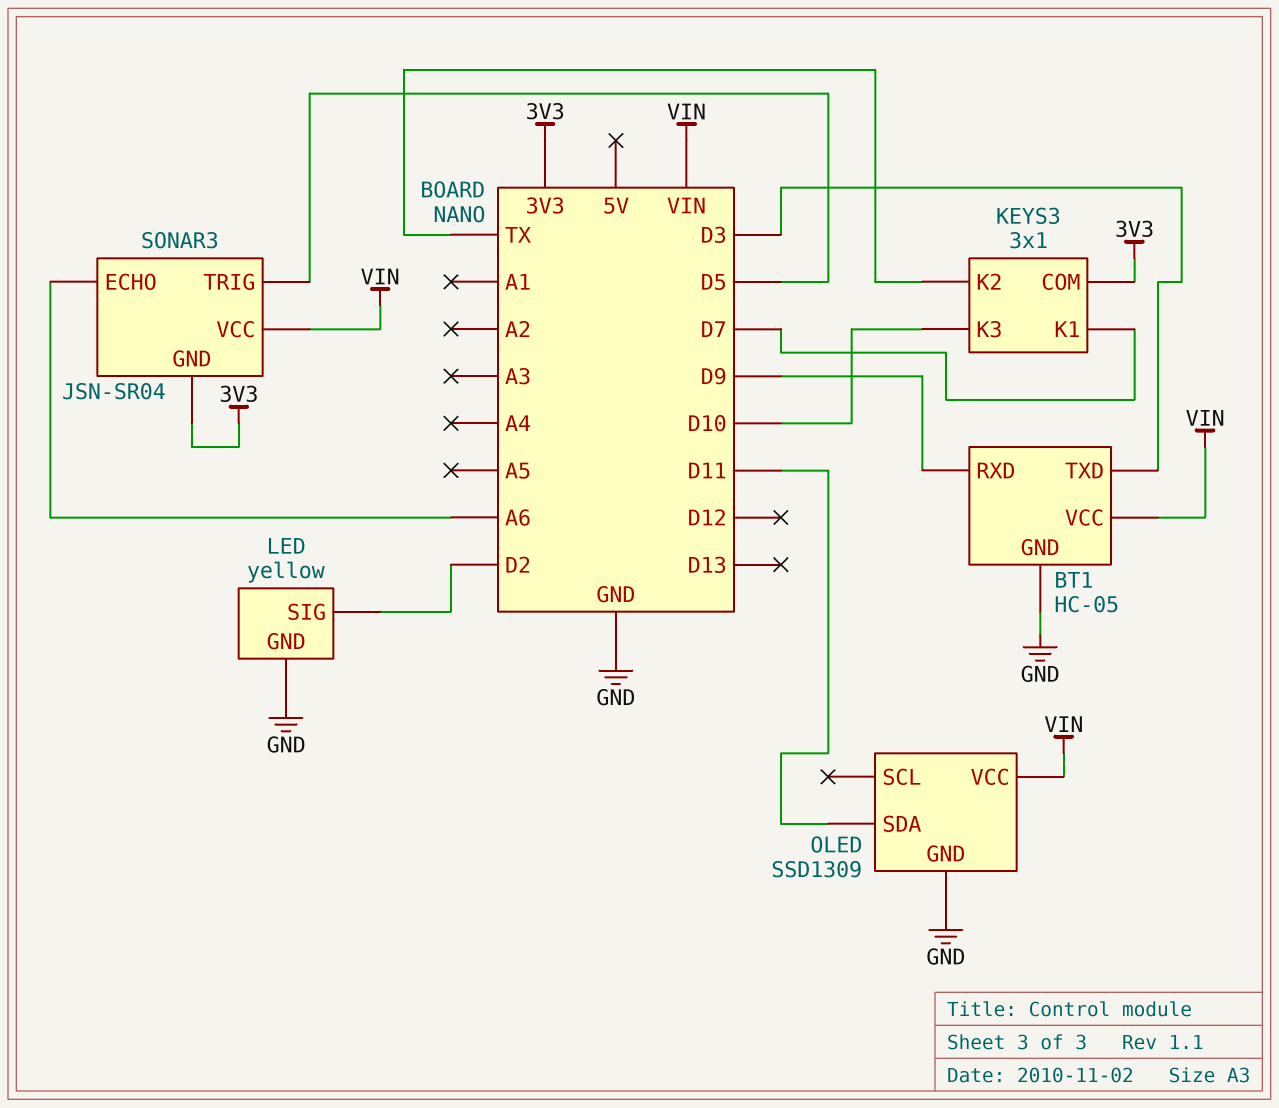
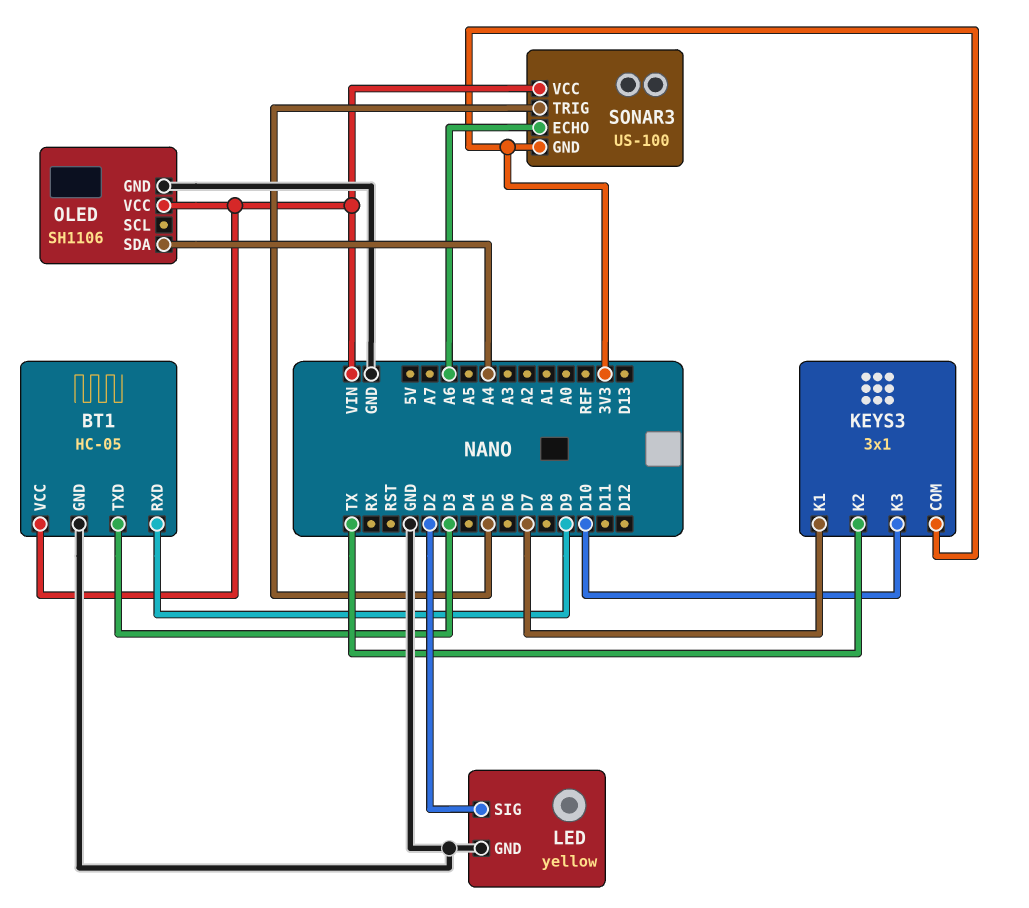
OLED: SSD1309 -> SH1106
OLED pin SDA: D11 -> A4
SONAR3: JSN-SR04 -> US-100

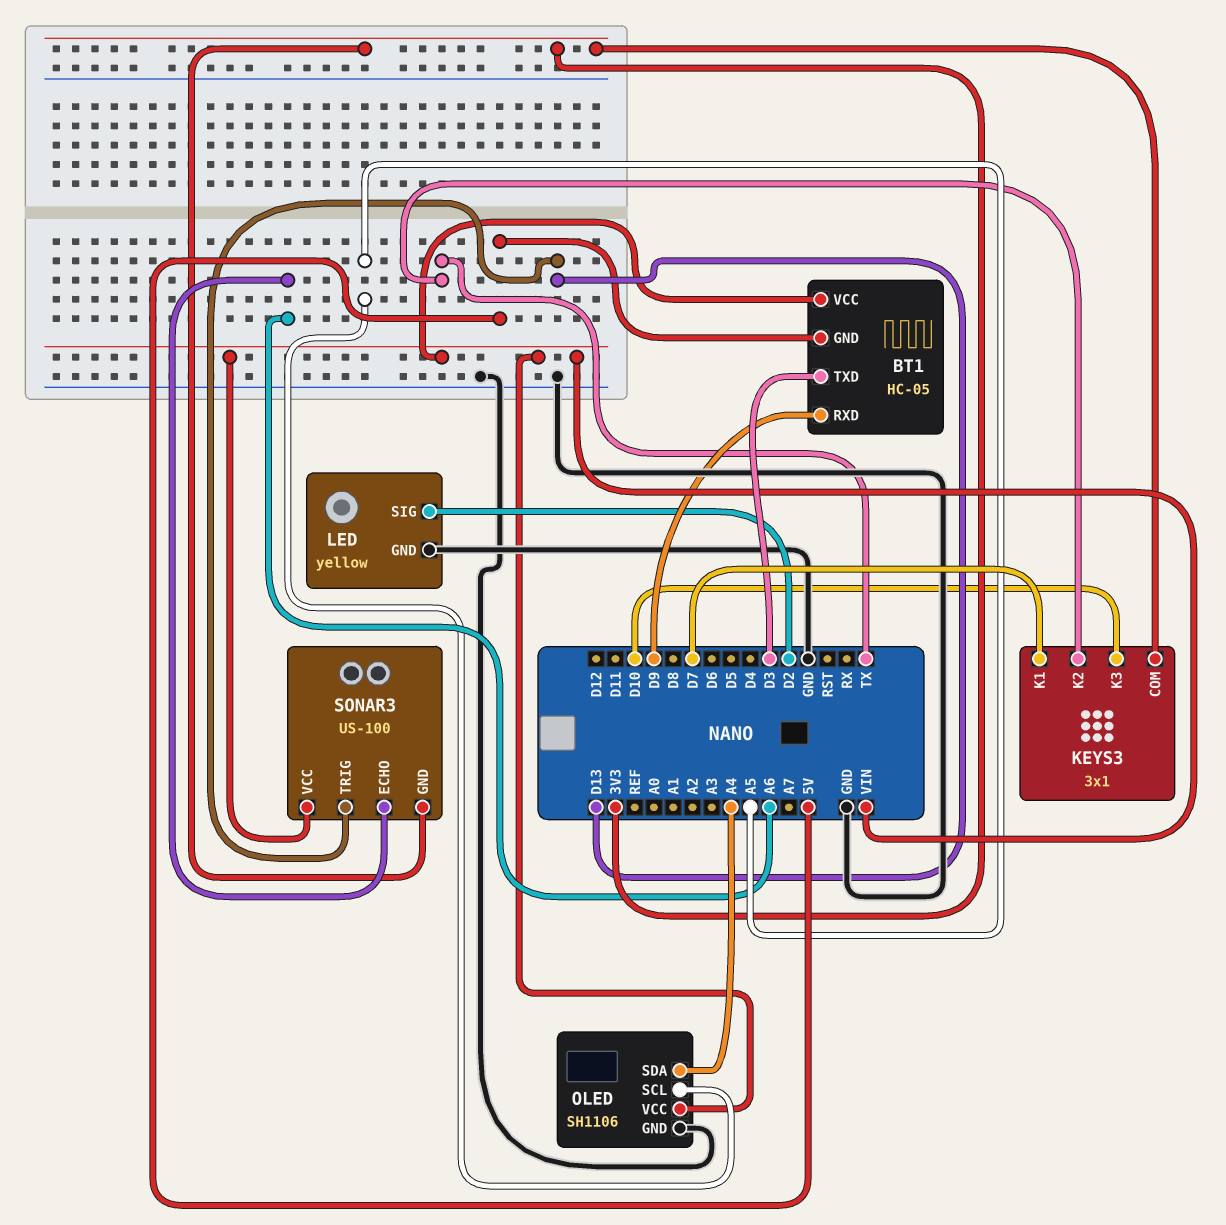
BT1 pin GND: GND -> 5V
OLED pin SCL: none -> A5
SONAR3 pin TRIG: D5 -> D13

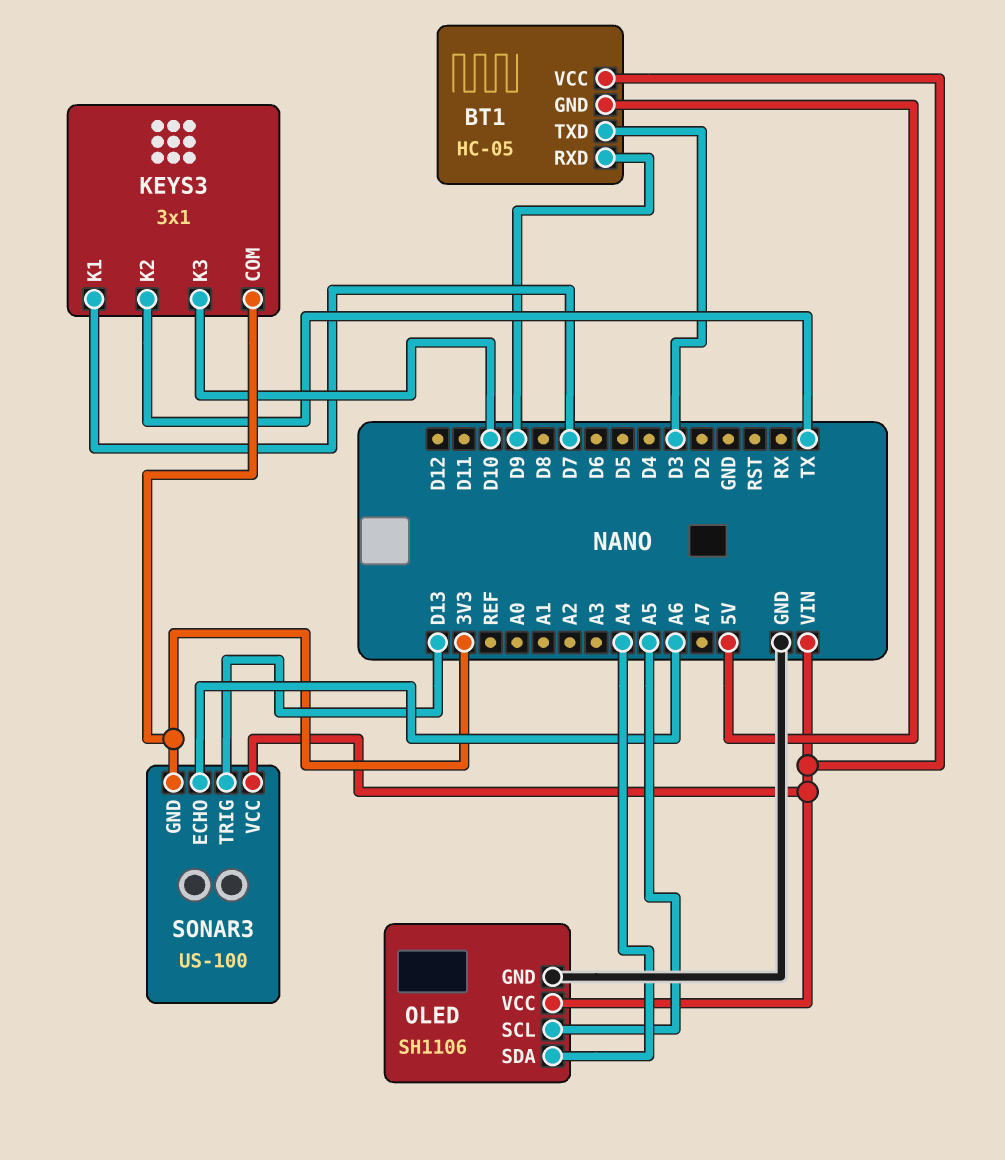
LED: yellow -> none
LED pin GND: GND -> none
LED pin SIG: D2 -> none

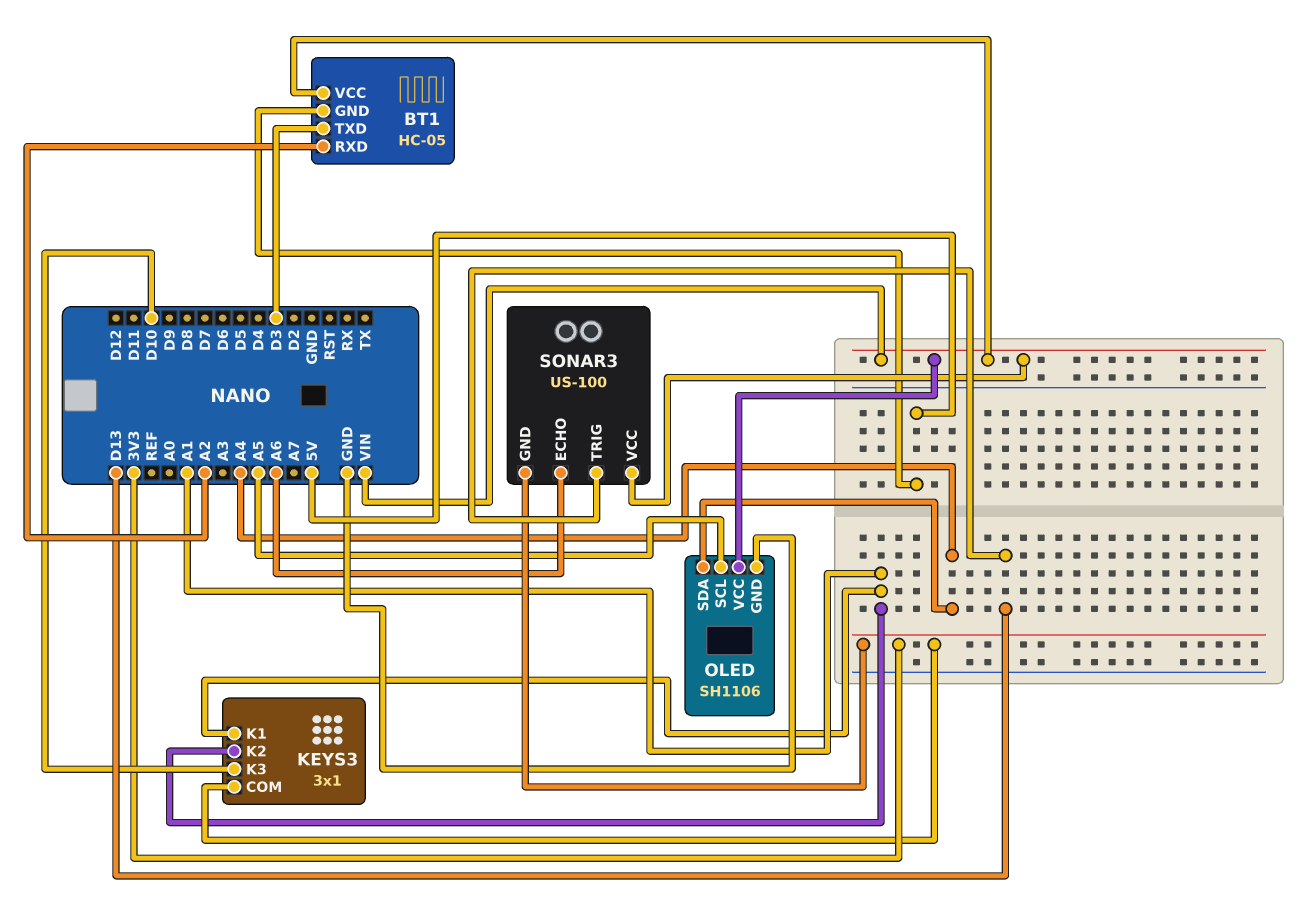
BT1 pin RXD: D9 -> A2
KEYS3 pin K1: D7 -> A1
KEYS3 pin K2: TX -> A1

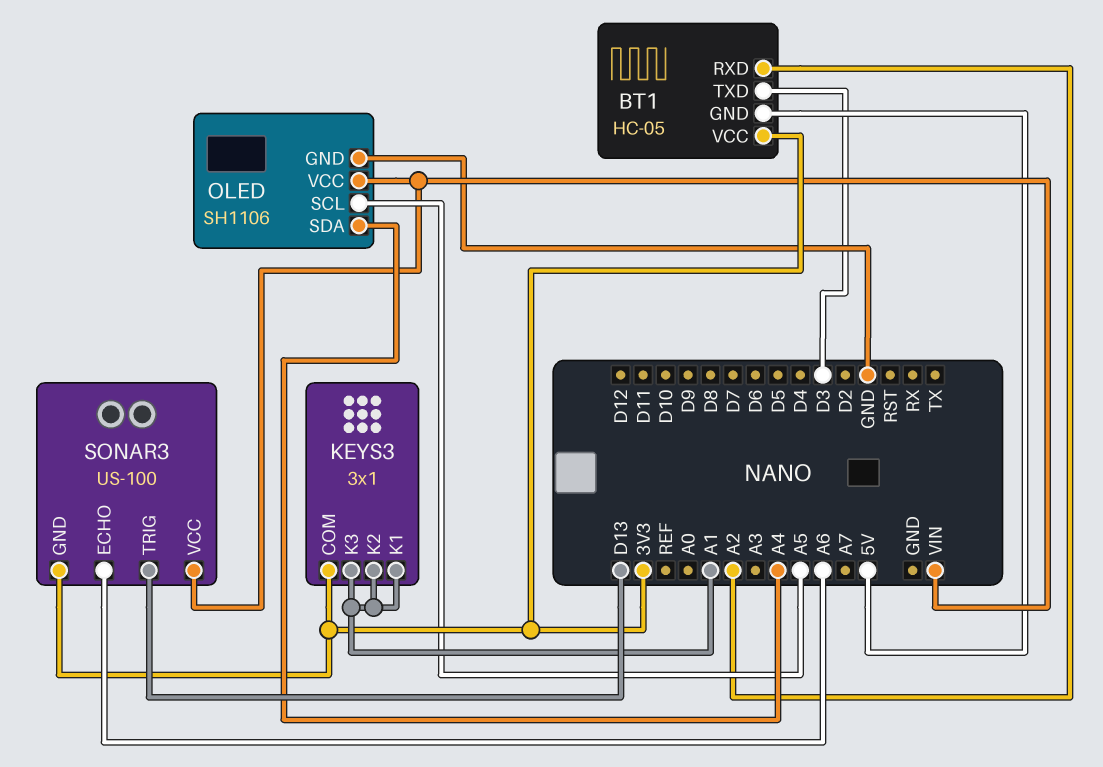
BT1 pin VCC: VIN -> 3V3
KEYS3 pin K3: D10 -> A1

